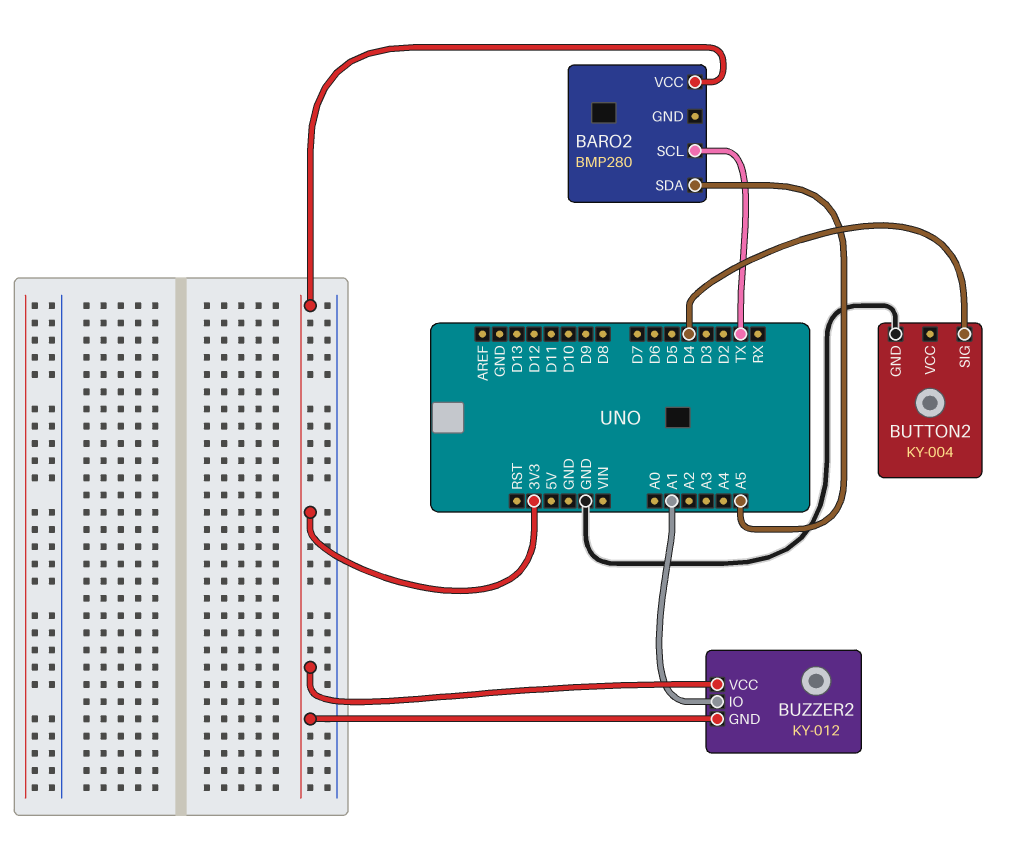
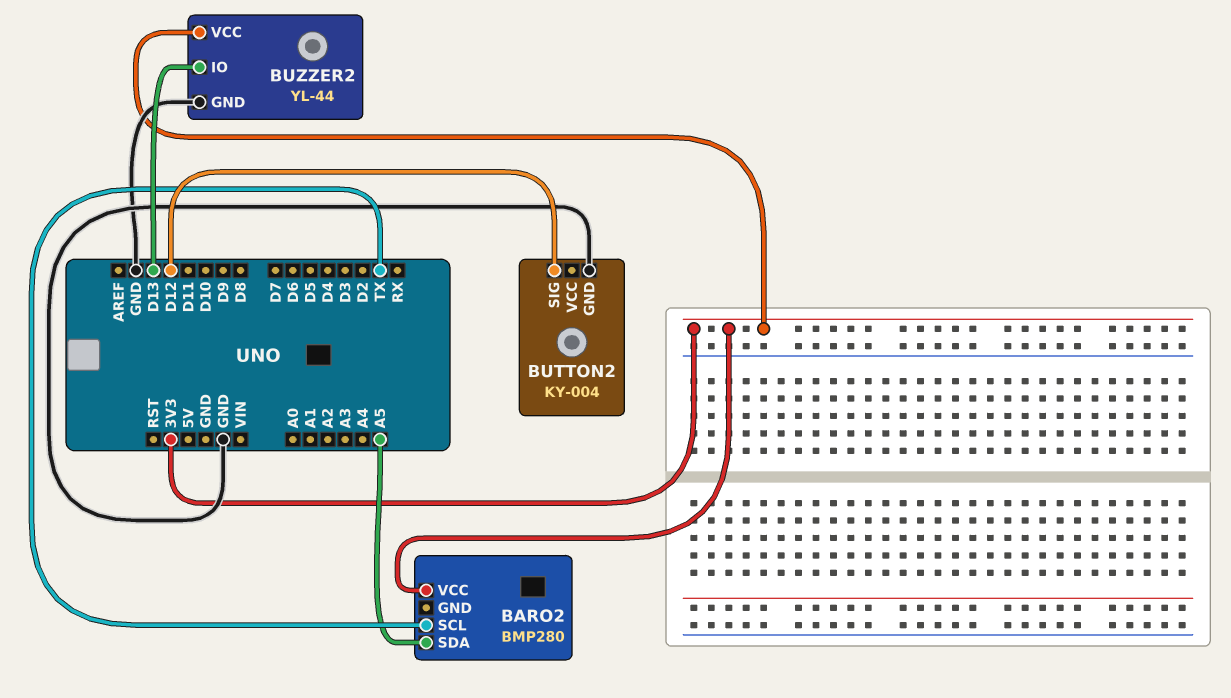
BUTTON2 pin SIG: D4 -> D12
BUZZER2: KY-012 -> YL-44
BUZZER2 pin GND: 3V3 -> GND
BUZZER2 pin IO: A1 -> D13

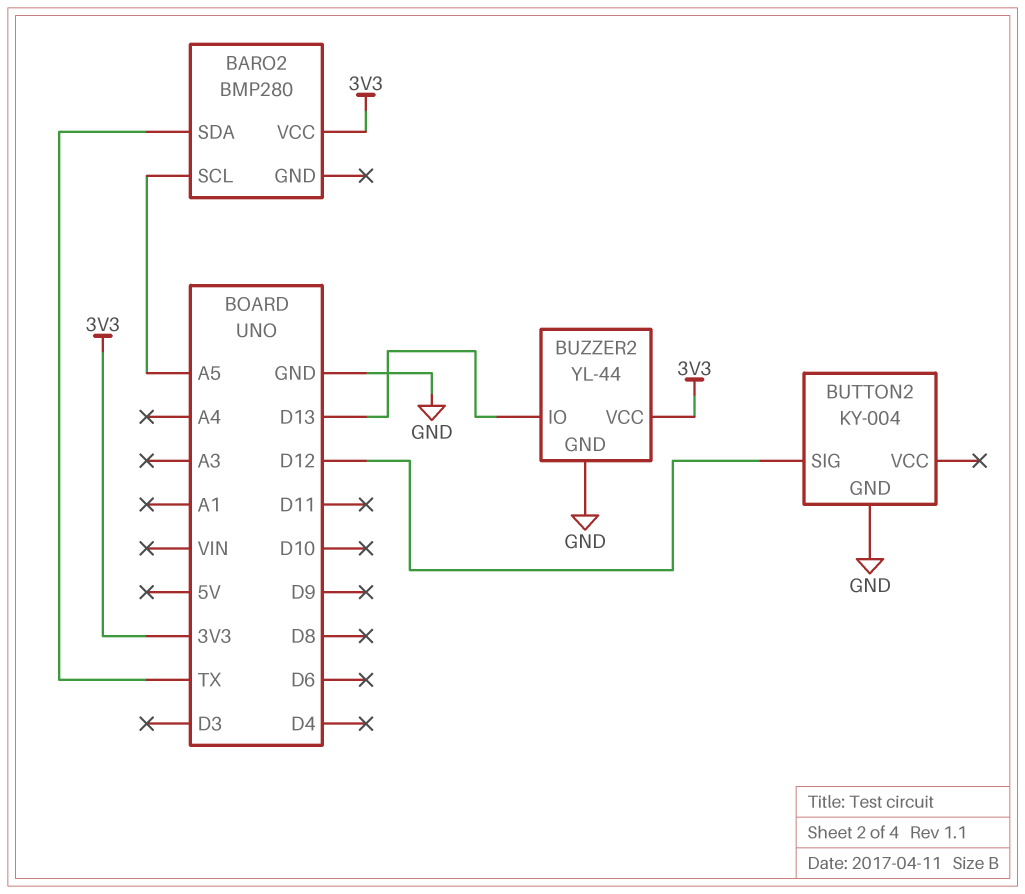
BARO2 pin SCL: TX -> A5
BARO2 pin SDA: A5 -> TX

